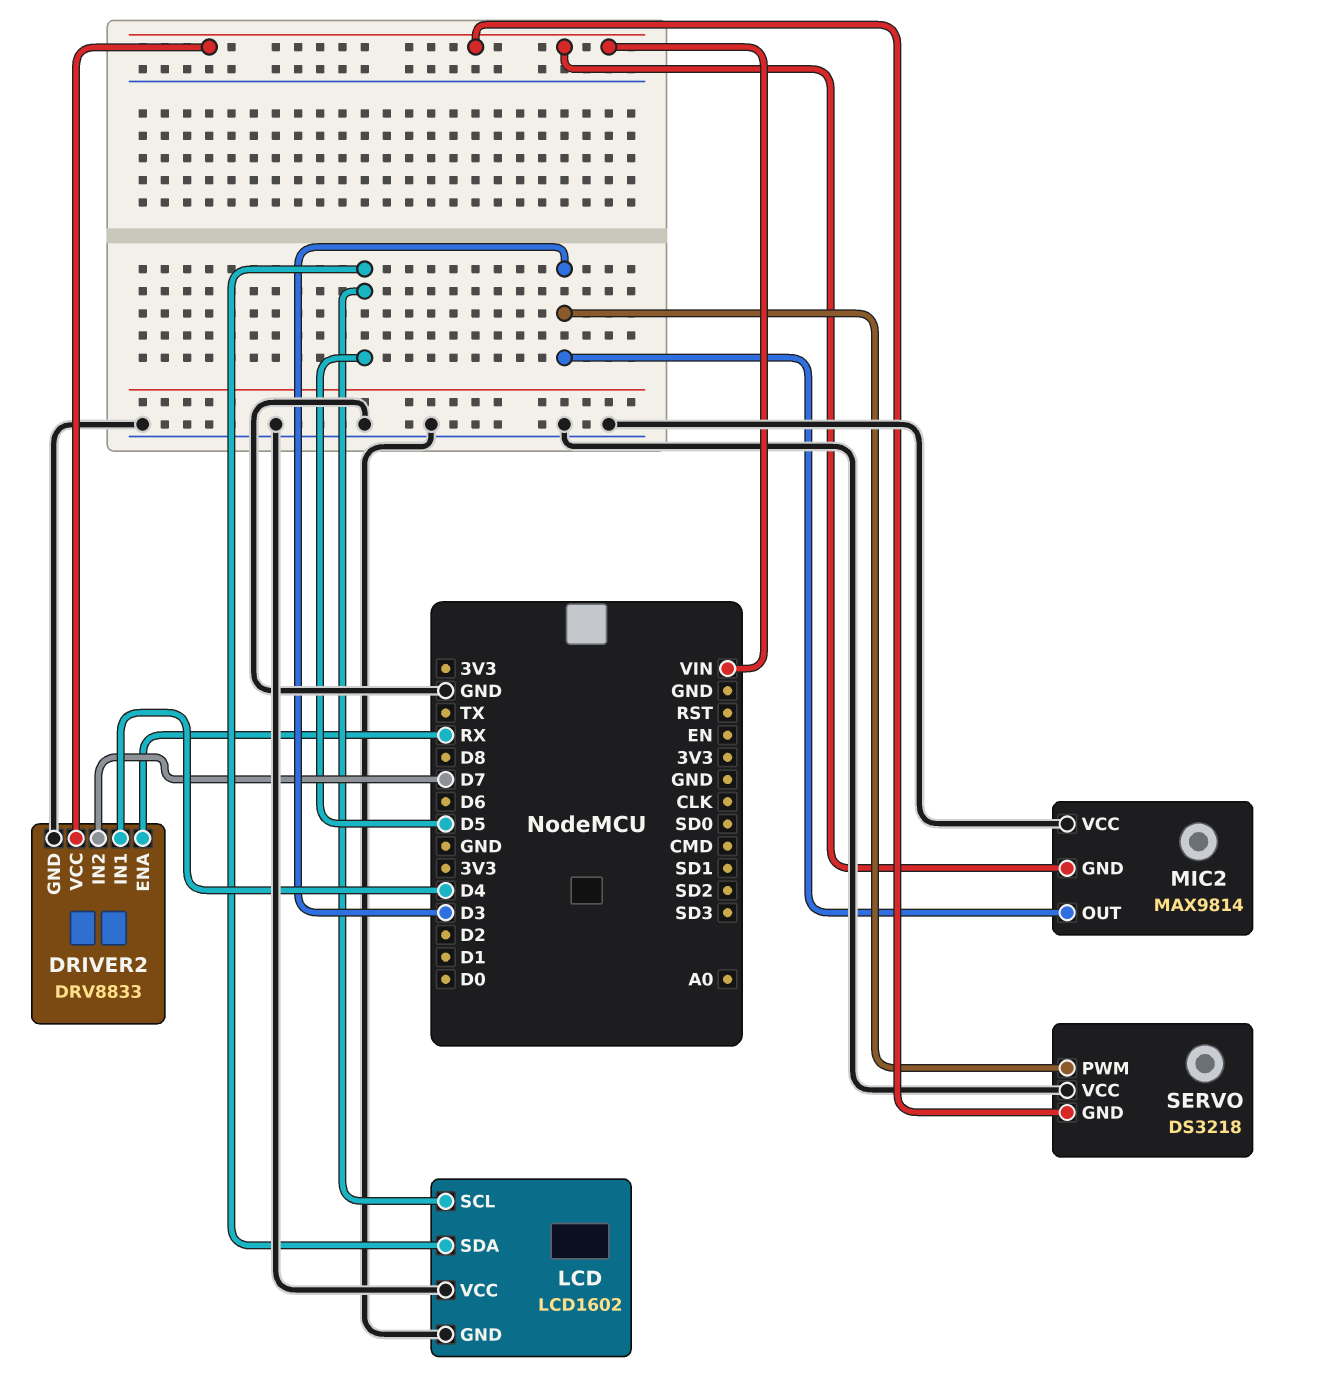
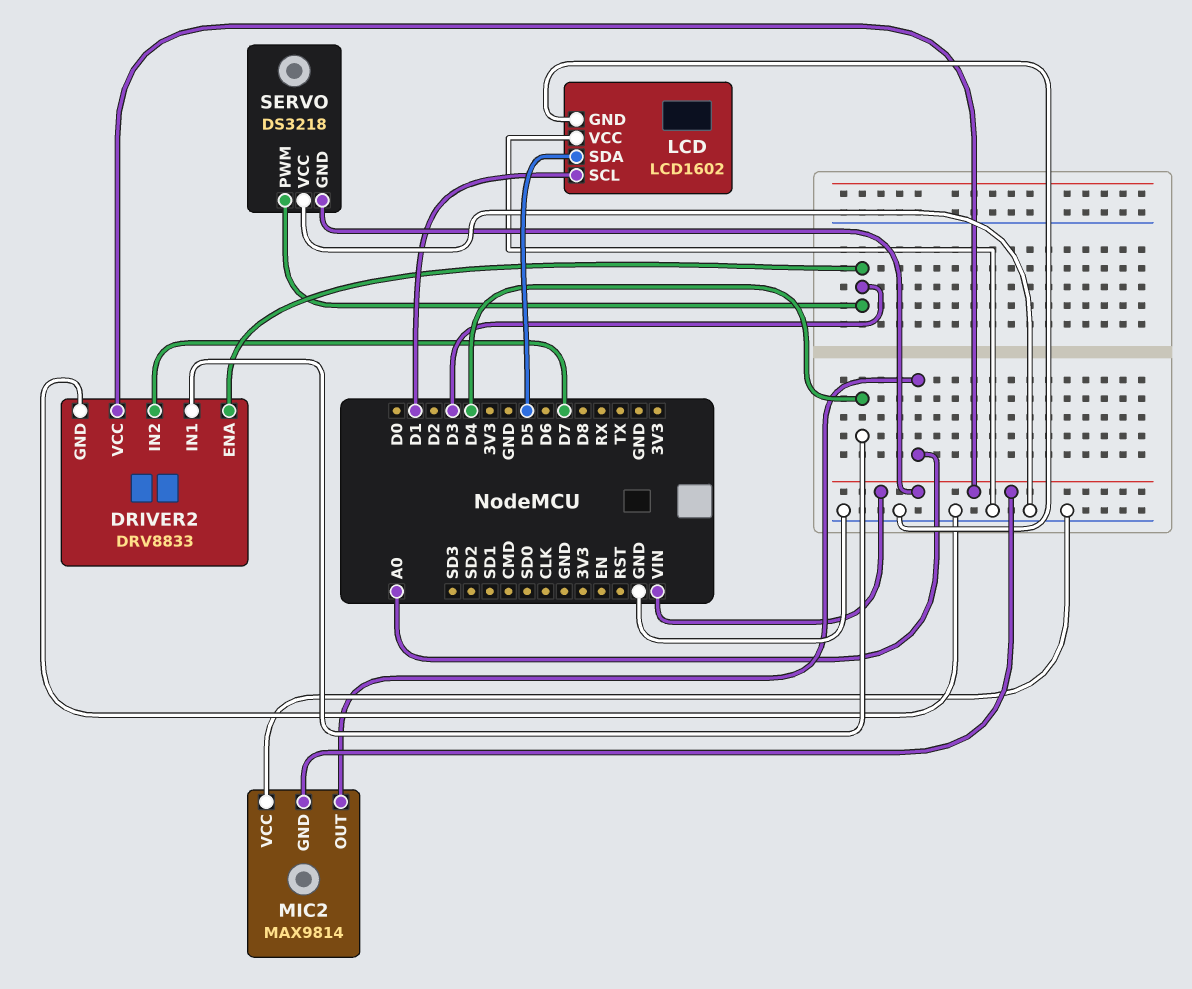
DRIVER2 pin ENA: RX -> D3
LCD pin SCL: D5 -> D1
MIC2 pin OUT: D3 -> A0

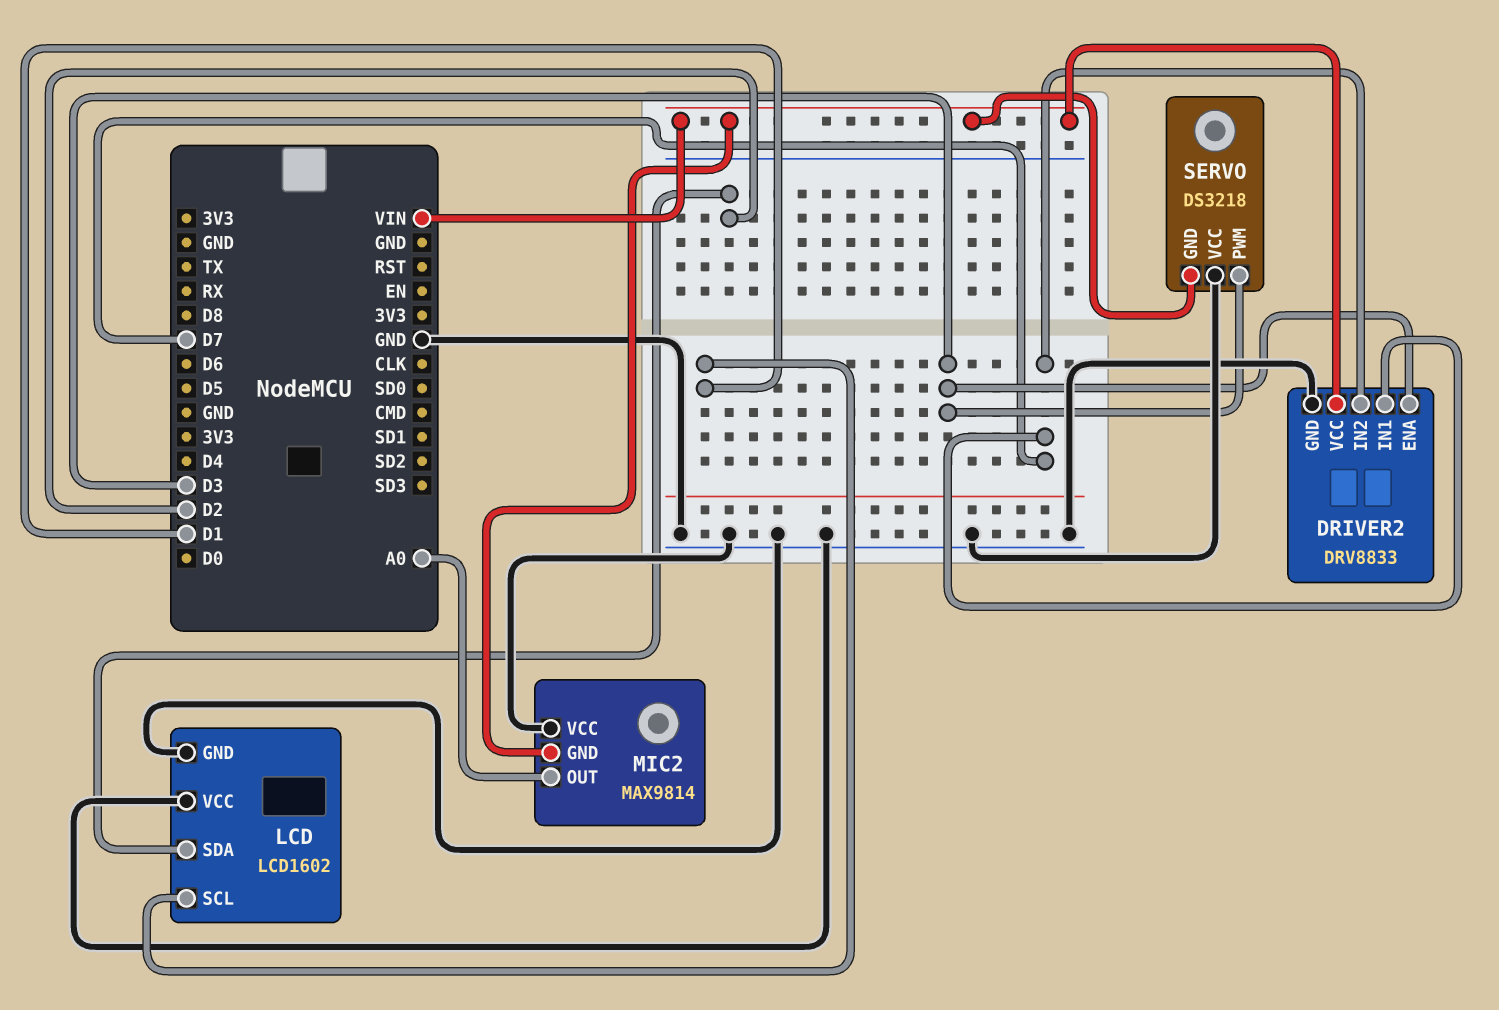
DRIVER2 pin IN1: D4 -> D7
LCD pin SDA: D5 -> D2

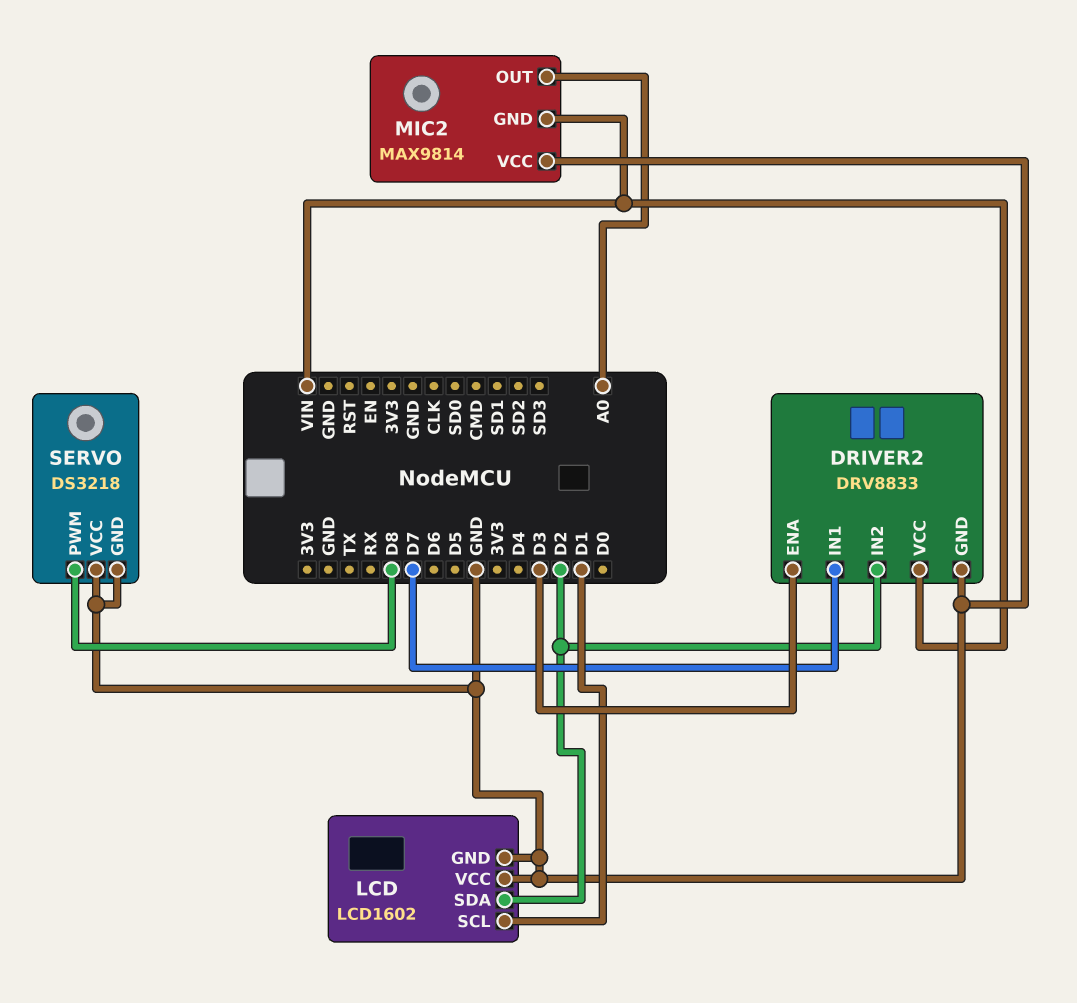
DRIVER2 pin IN2: D7 -> D2
SERVO pin GND: VIN -> GND
SERVO pin PWM: D3 -> D8

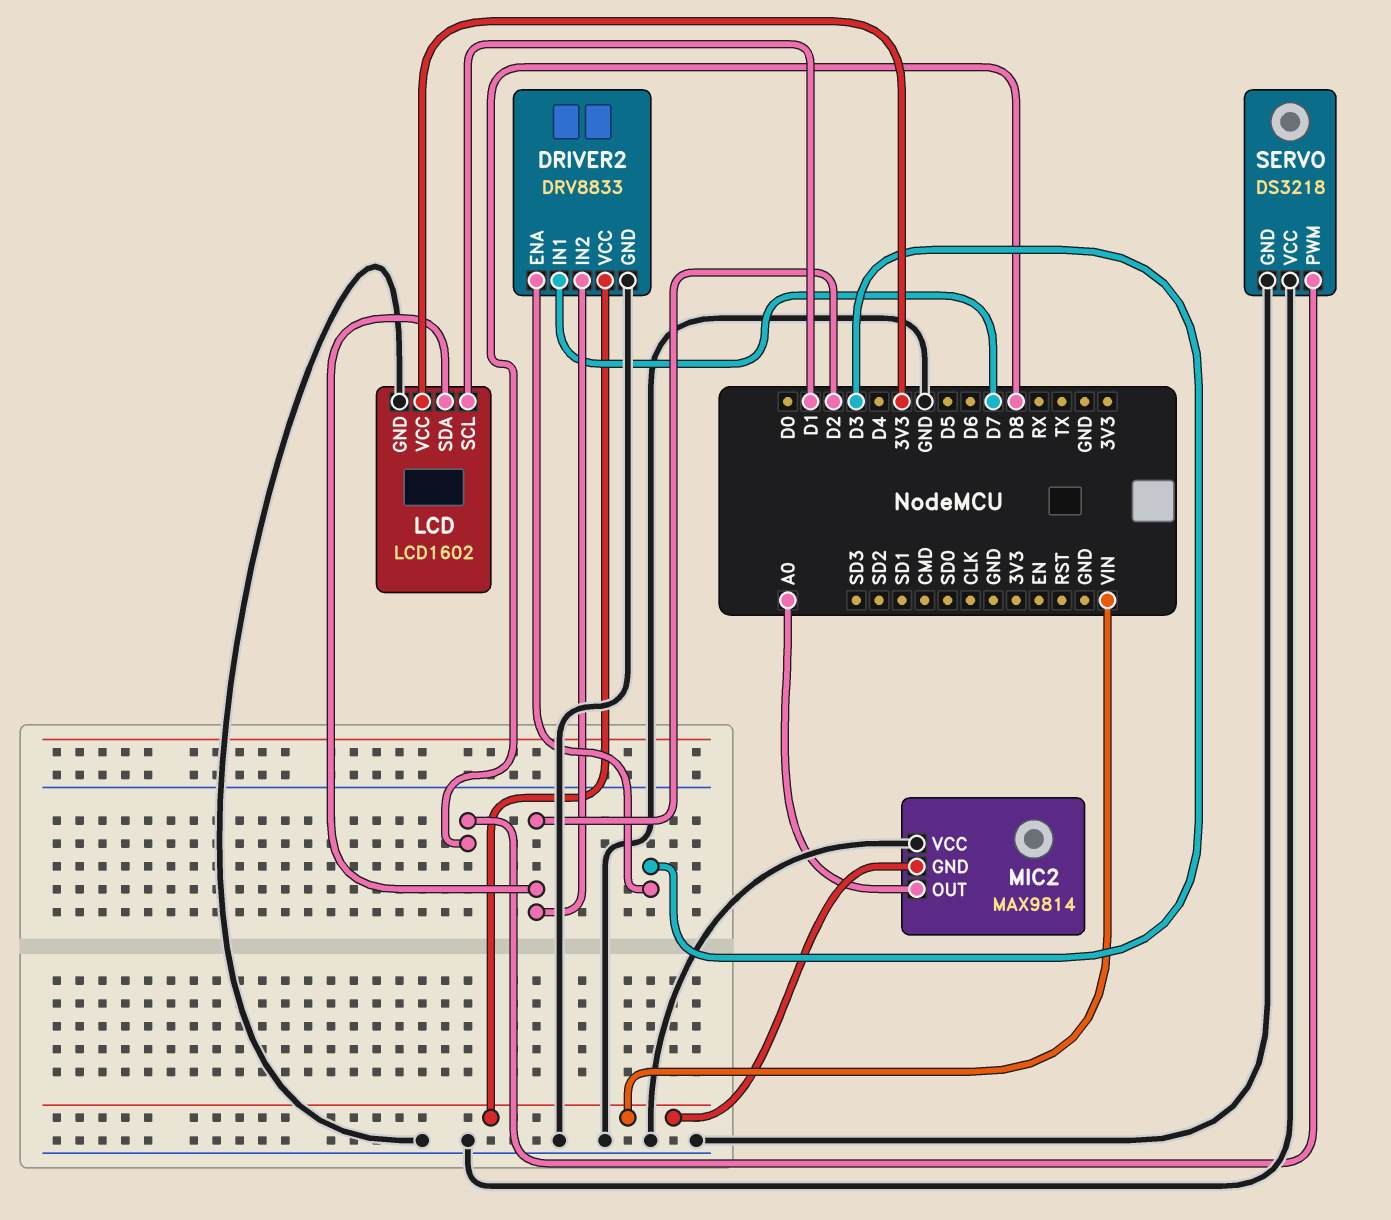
LCD pin VCC: GND -> 3V3

